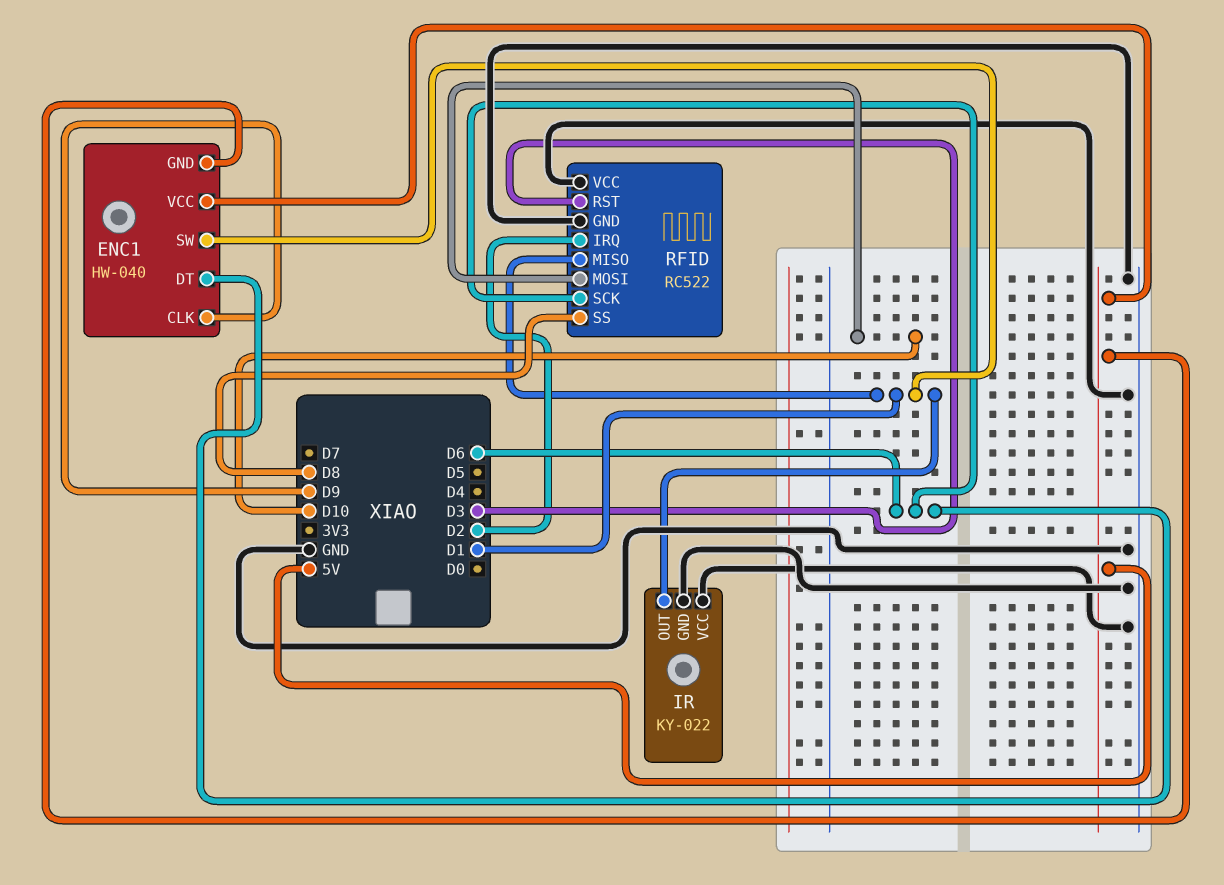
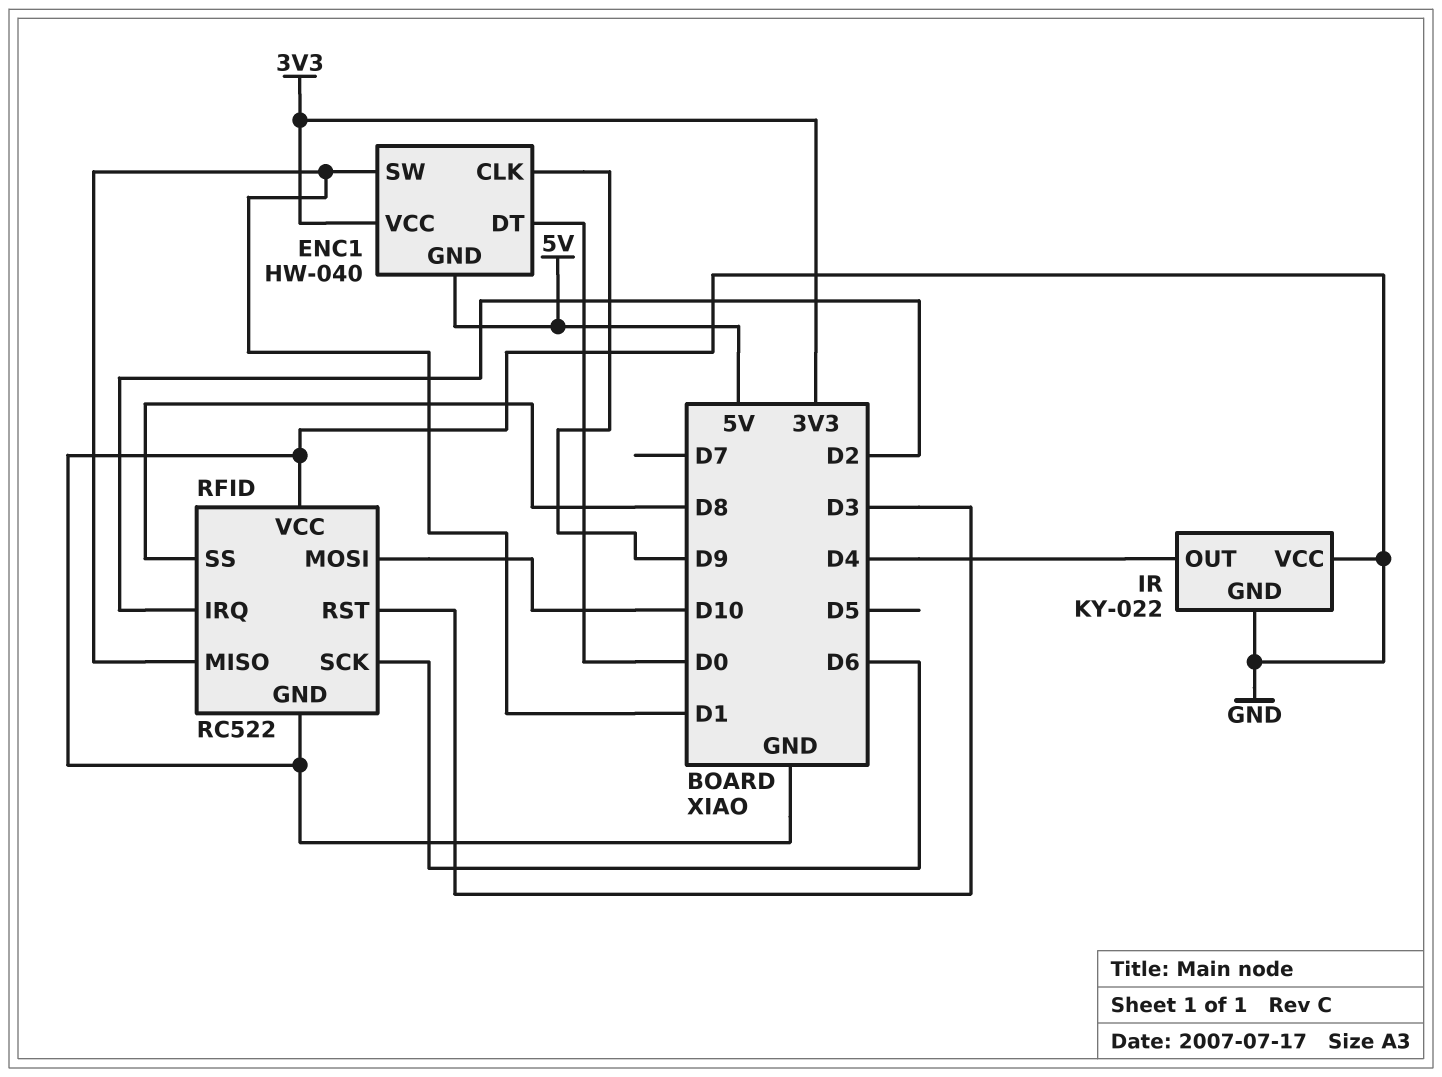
ENC1 pin DT: D6 -> D0
ENC1 pin VCC: 5V -> 3V3
IR pin OUT: D1 -> D4

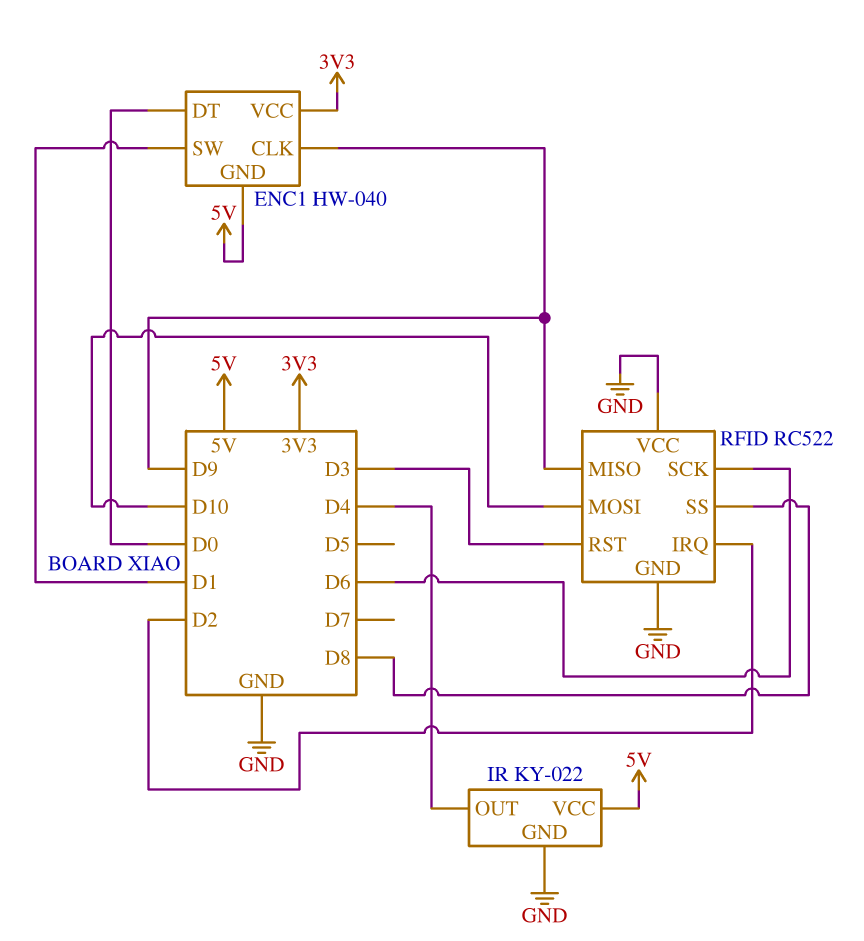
IR pin VCC: GND -> 5V
RFID pin MISO: D1 -> D9

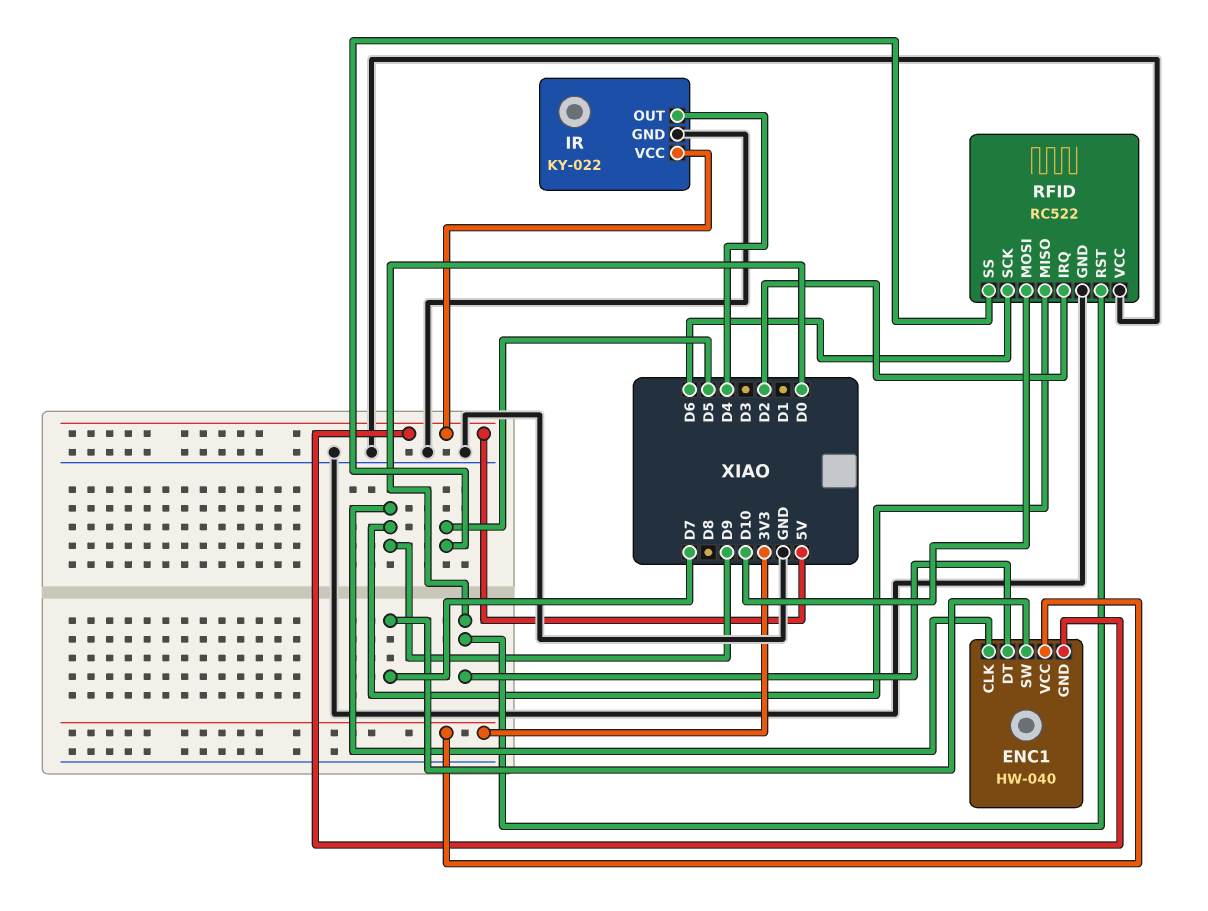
ENC1 pin SW: D1 -> D7
RFID pin RST: D3 -> D0
RFID pin SS: D8 -> D5

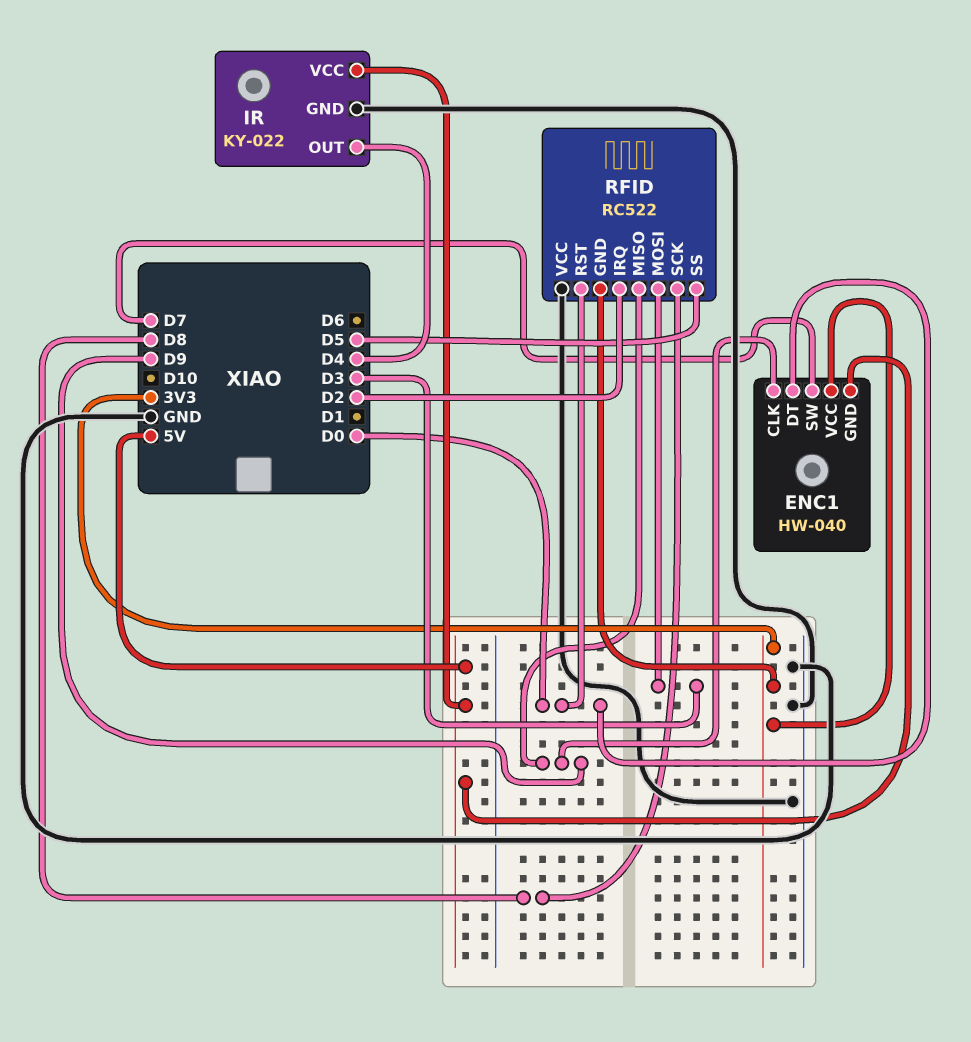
RFID pin GND: GND -> 3V3
RFID pin MOSI: D10 -> D3
RFID pin SCK: D6 -> D8

